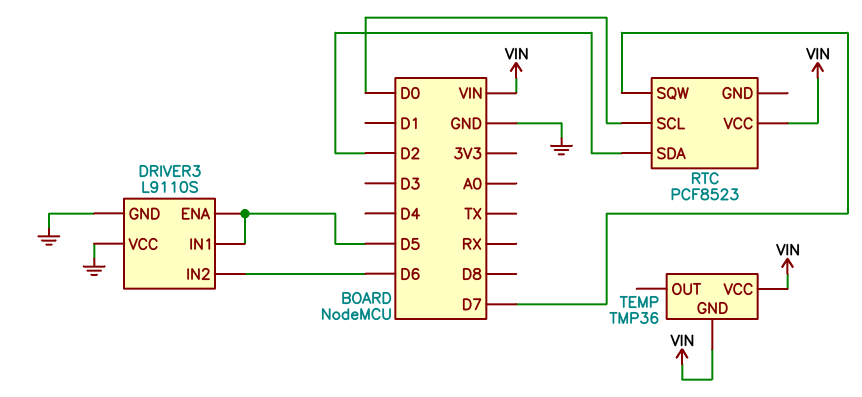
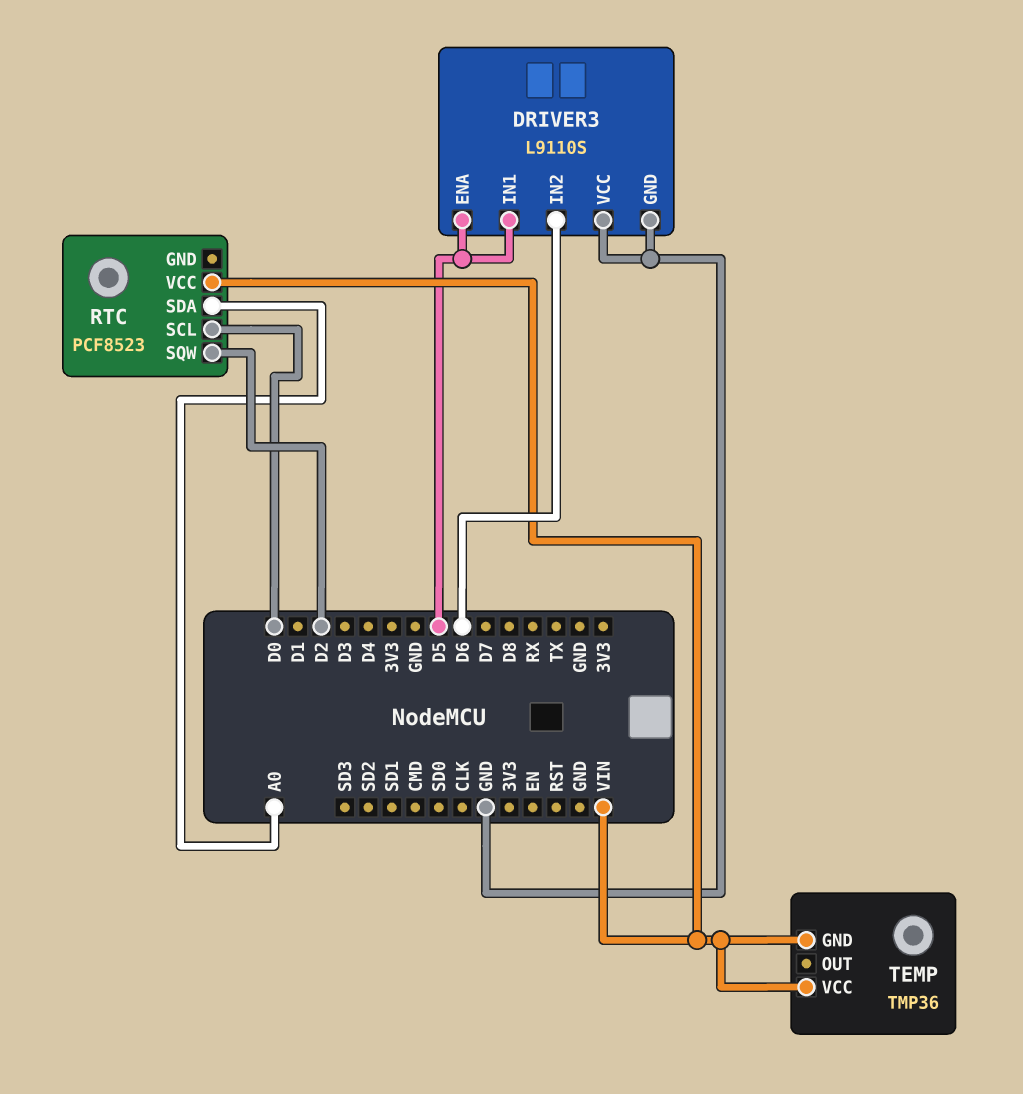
RTC pin SDA: D2 -> A0
RTC pin SQW: D7 -> D2

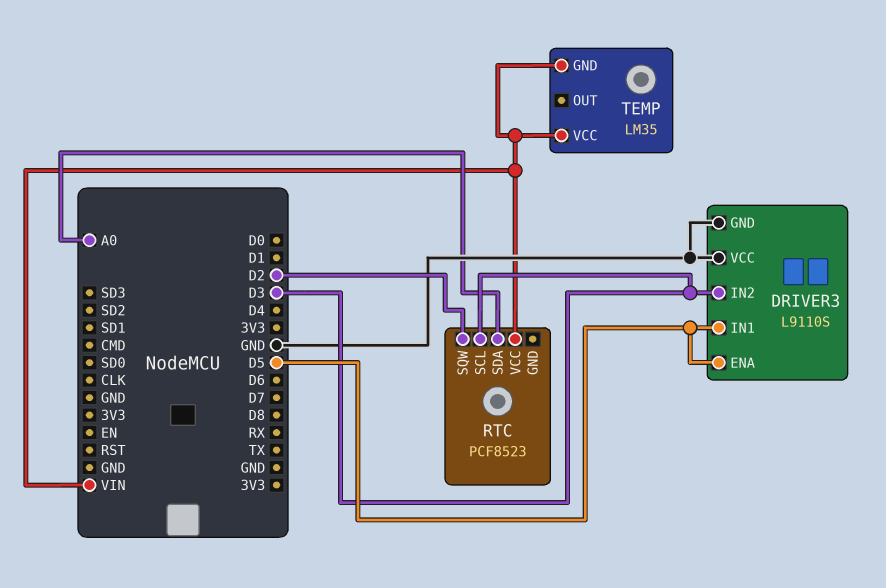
DRIVER3 pin IN2: D6 -> D3
RTC pin SCL: D0 -> D3
TEMP: TMP36 -> LM35

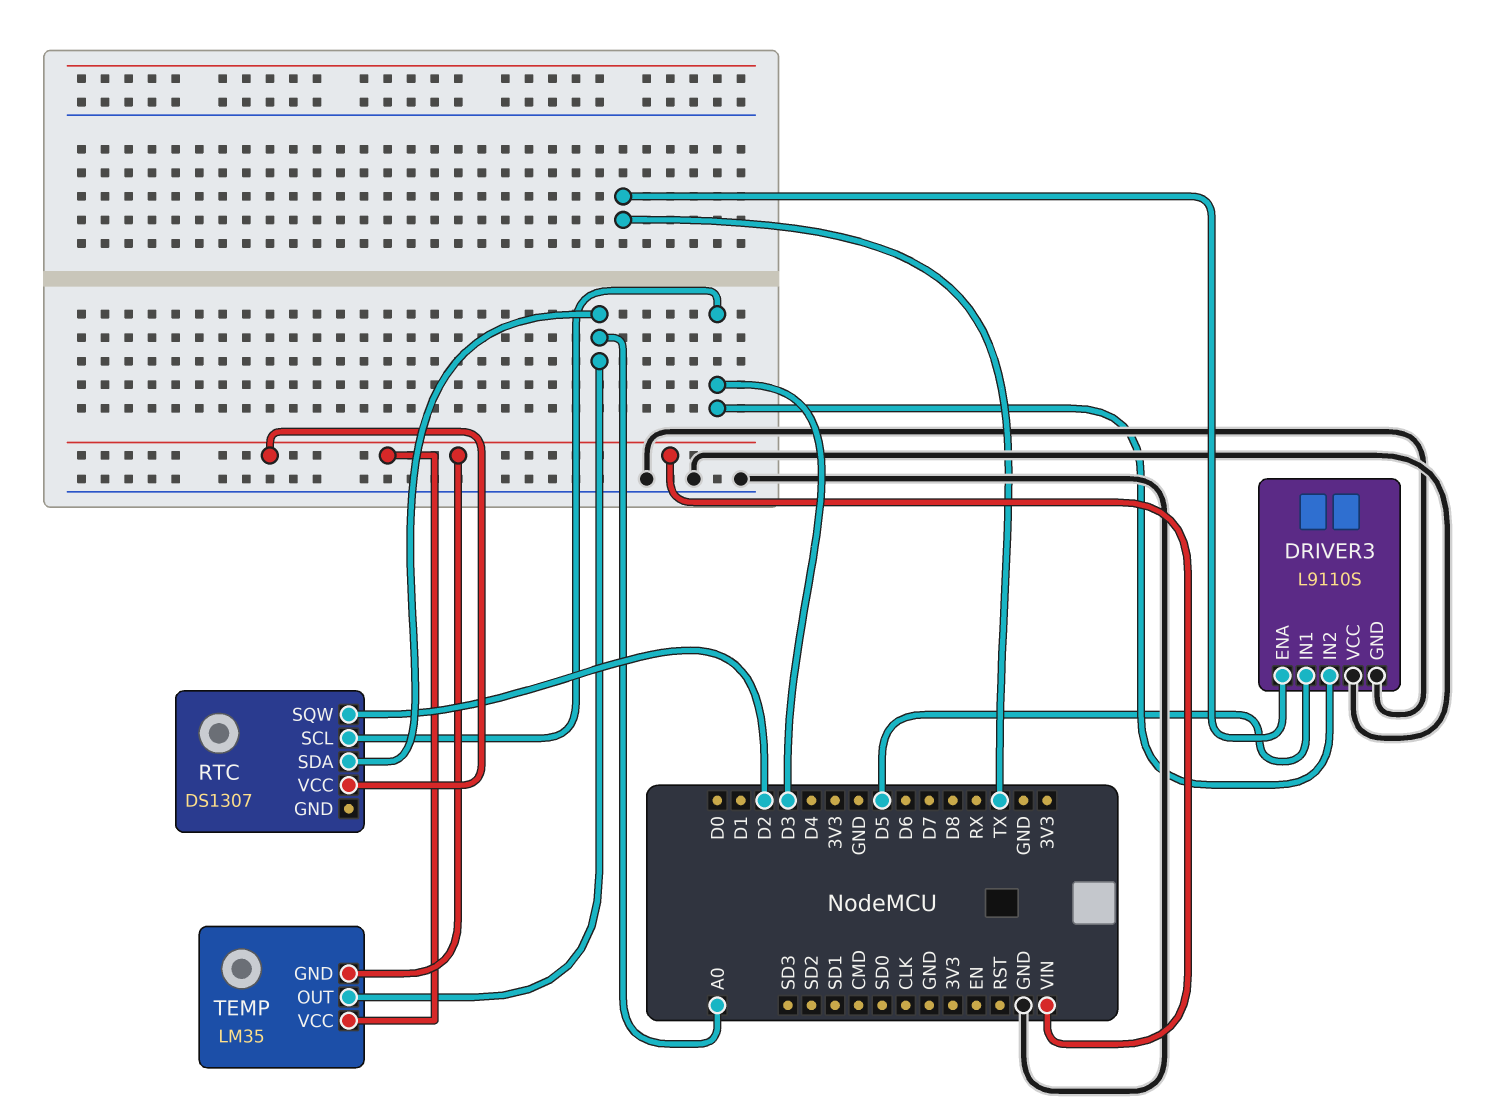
DRIVER3 pin ENA: D5 -> TX
RTC: PCF8523 -> DS1307
TEMP pin OUT: none -> A0

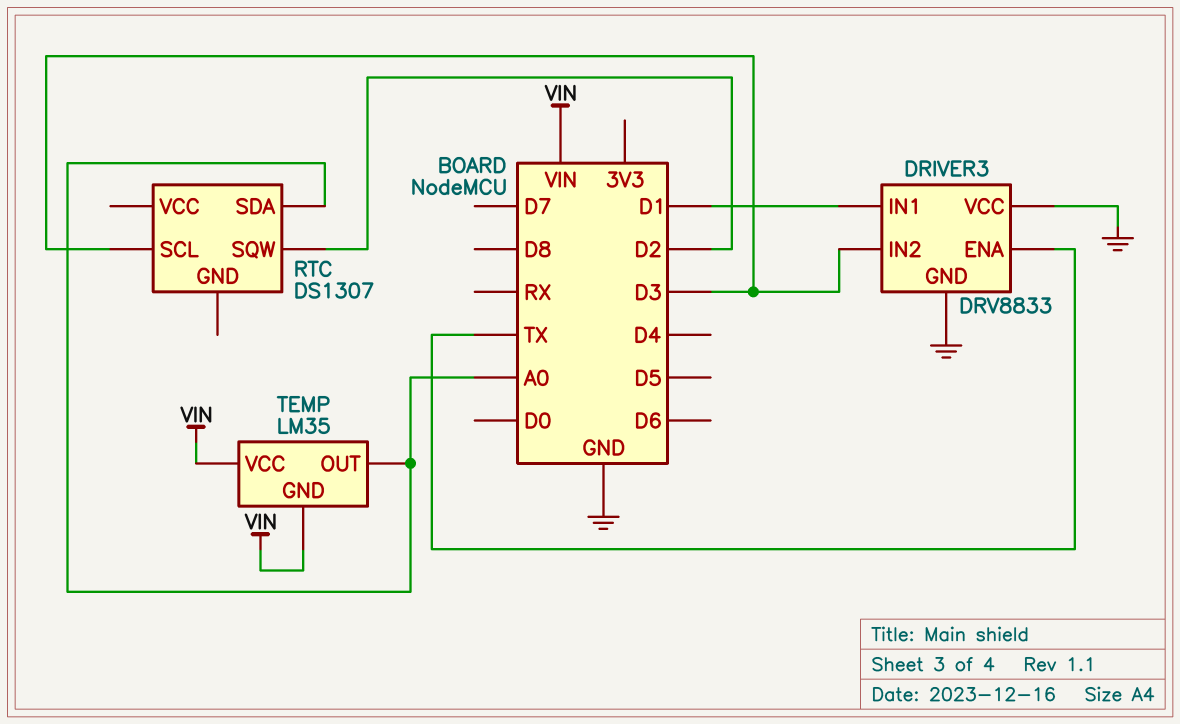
DRIVER3: L9110S -> DRV8833
DRIVER3 pin IN1: D5 -> D1
RTC pin VCC: VIN -> none

